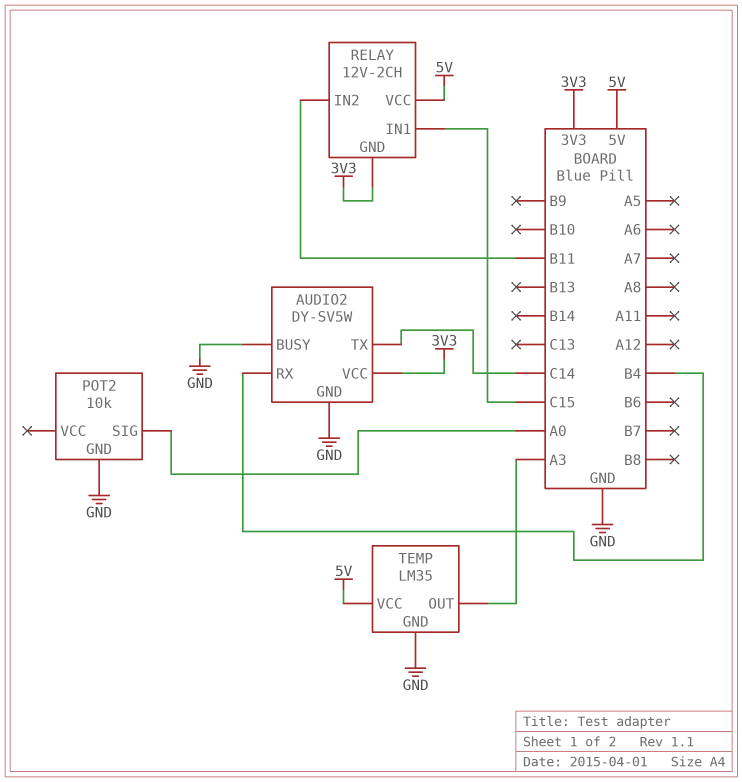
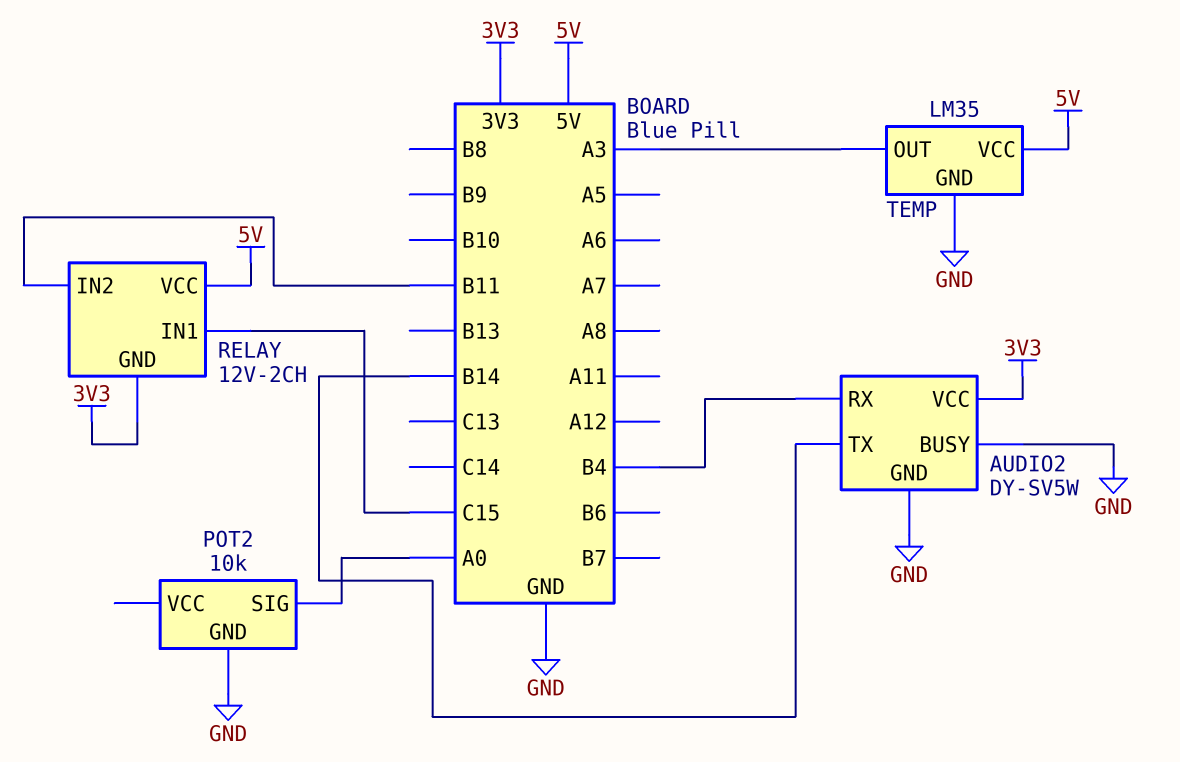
AUDIO2 pin TX: C14 -> B14

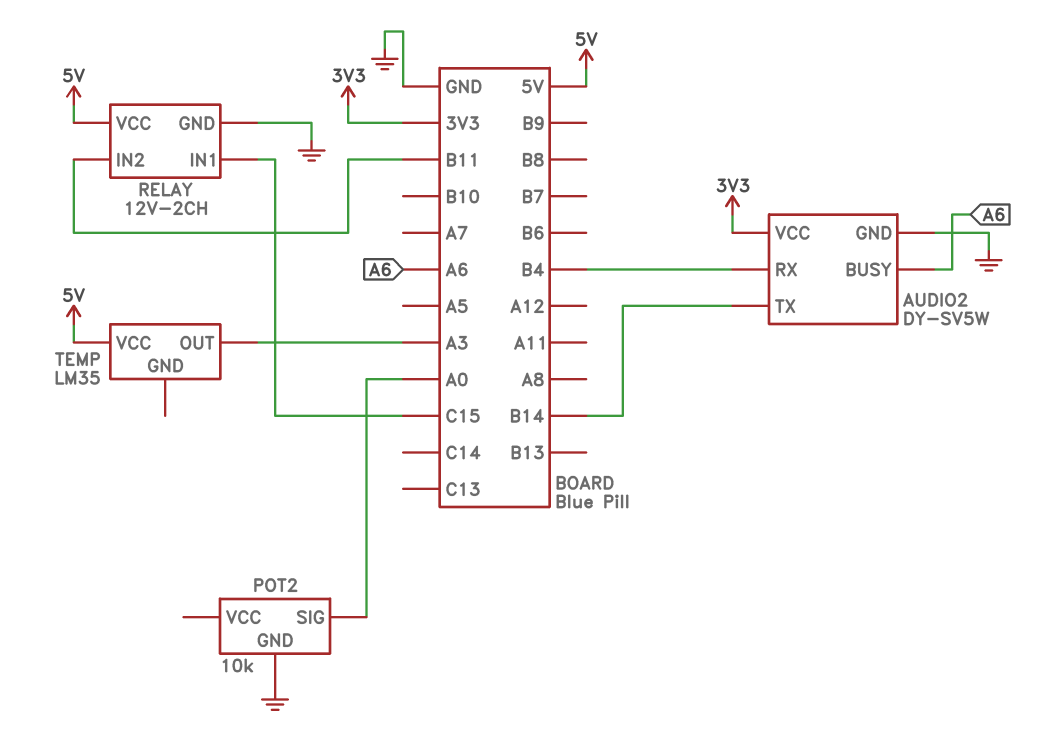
AUDIO2 pin BUSY: GND -> A6
RELAY pin GND: 3V3 -> GND
TEMP pin GND: GND -> none

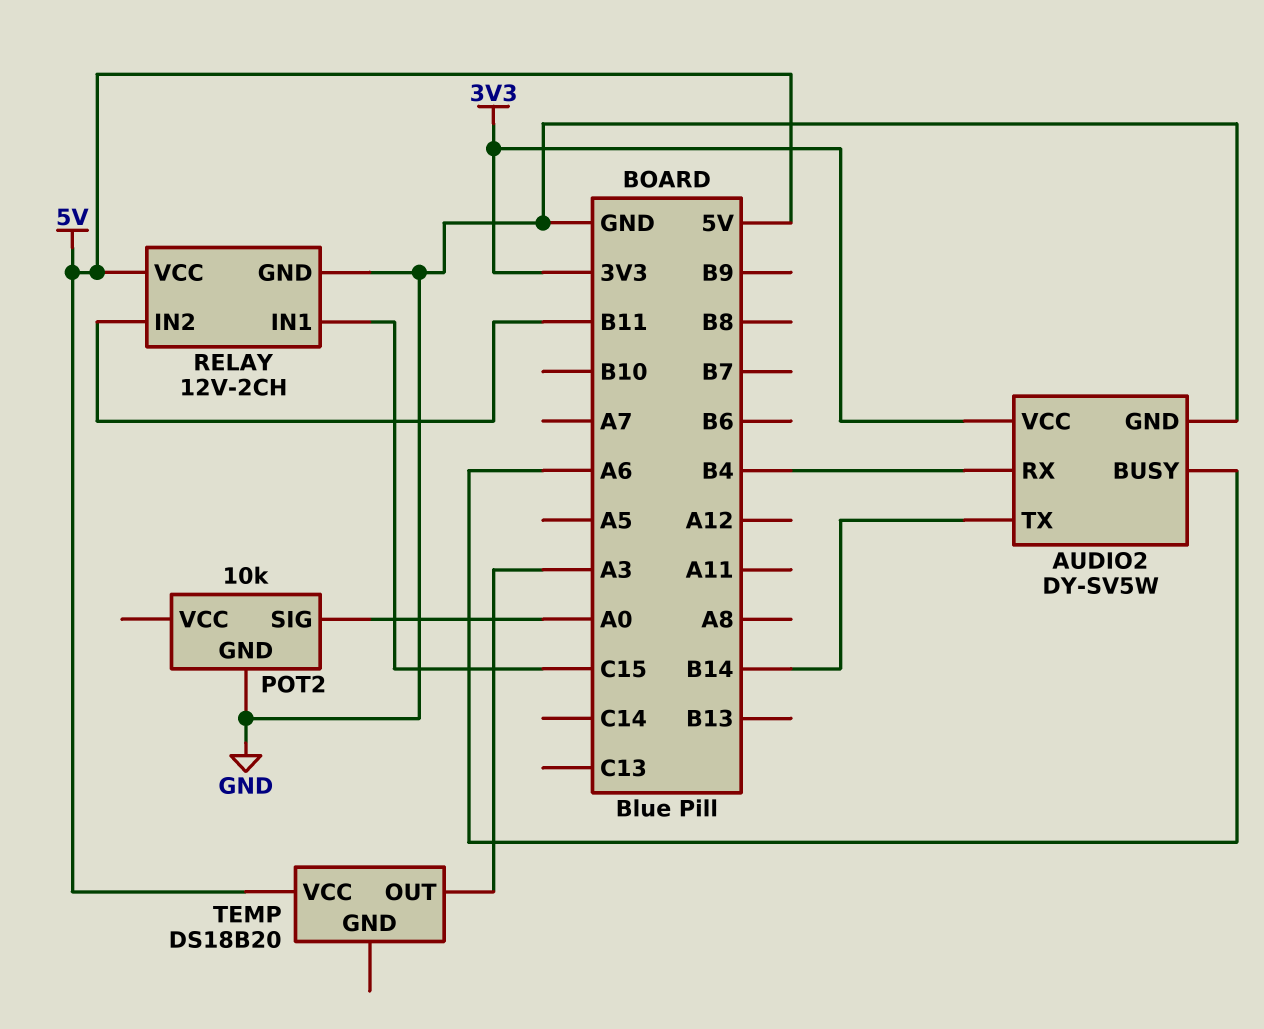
TEMP: LM35 -> DS18B20

